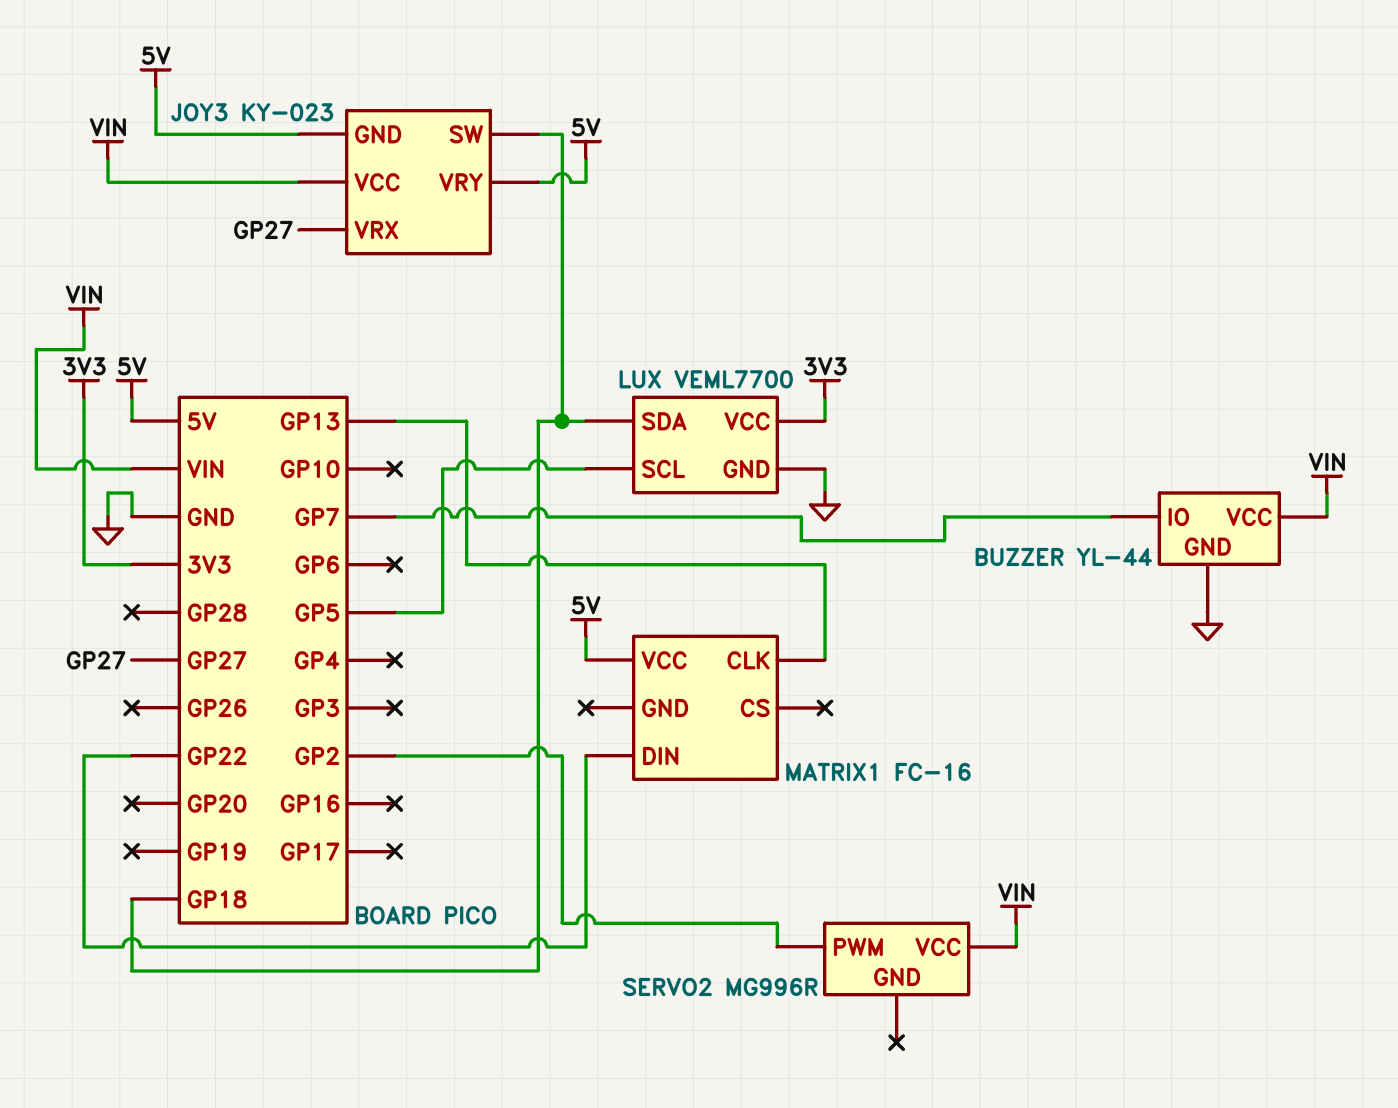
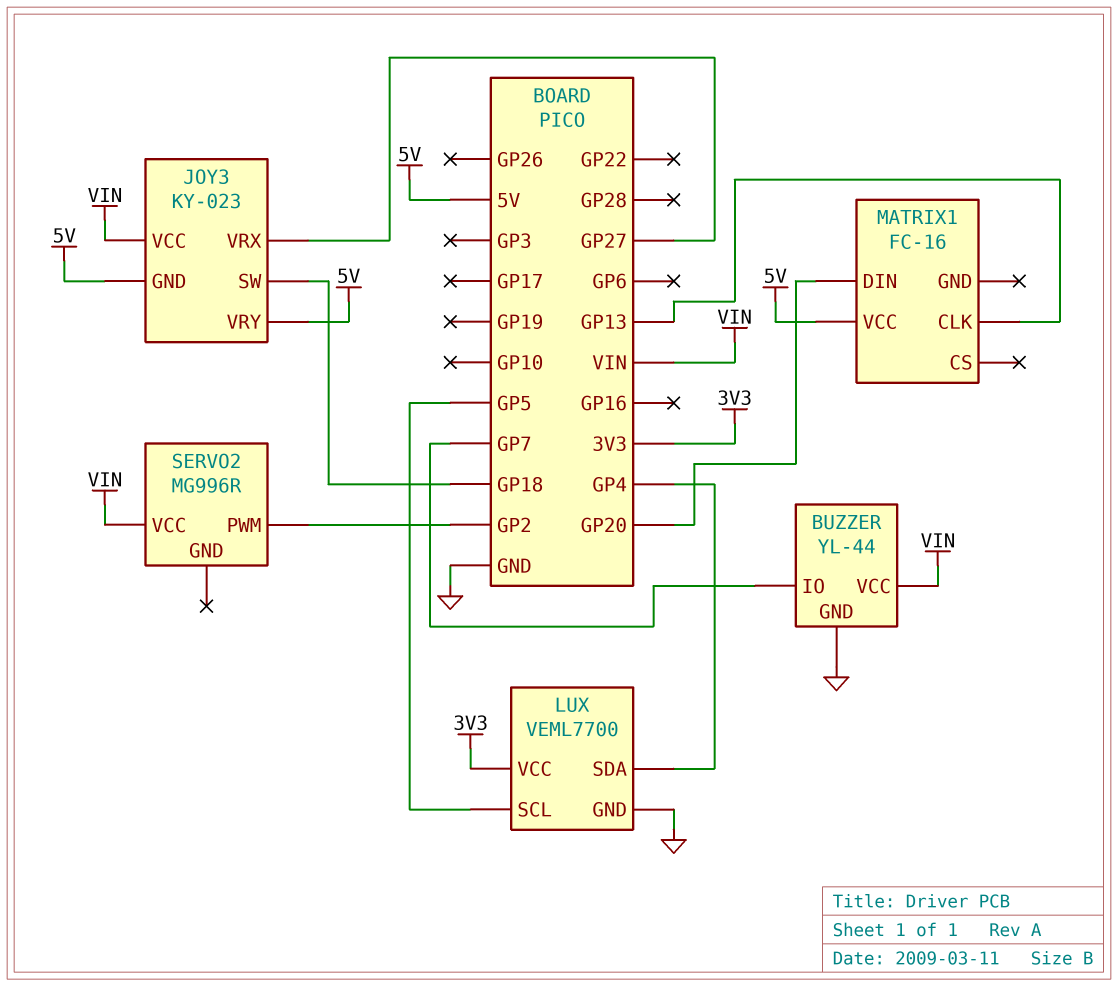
LUX pin SDA: GP18 -> GP4
MATRIX1 pin DIN: GP22 -> GP20

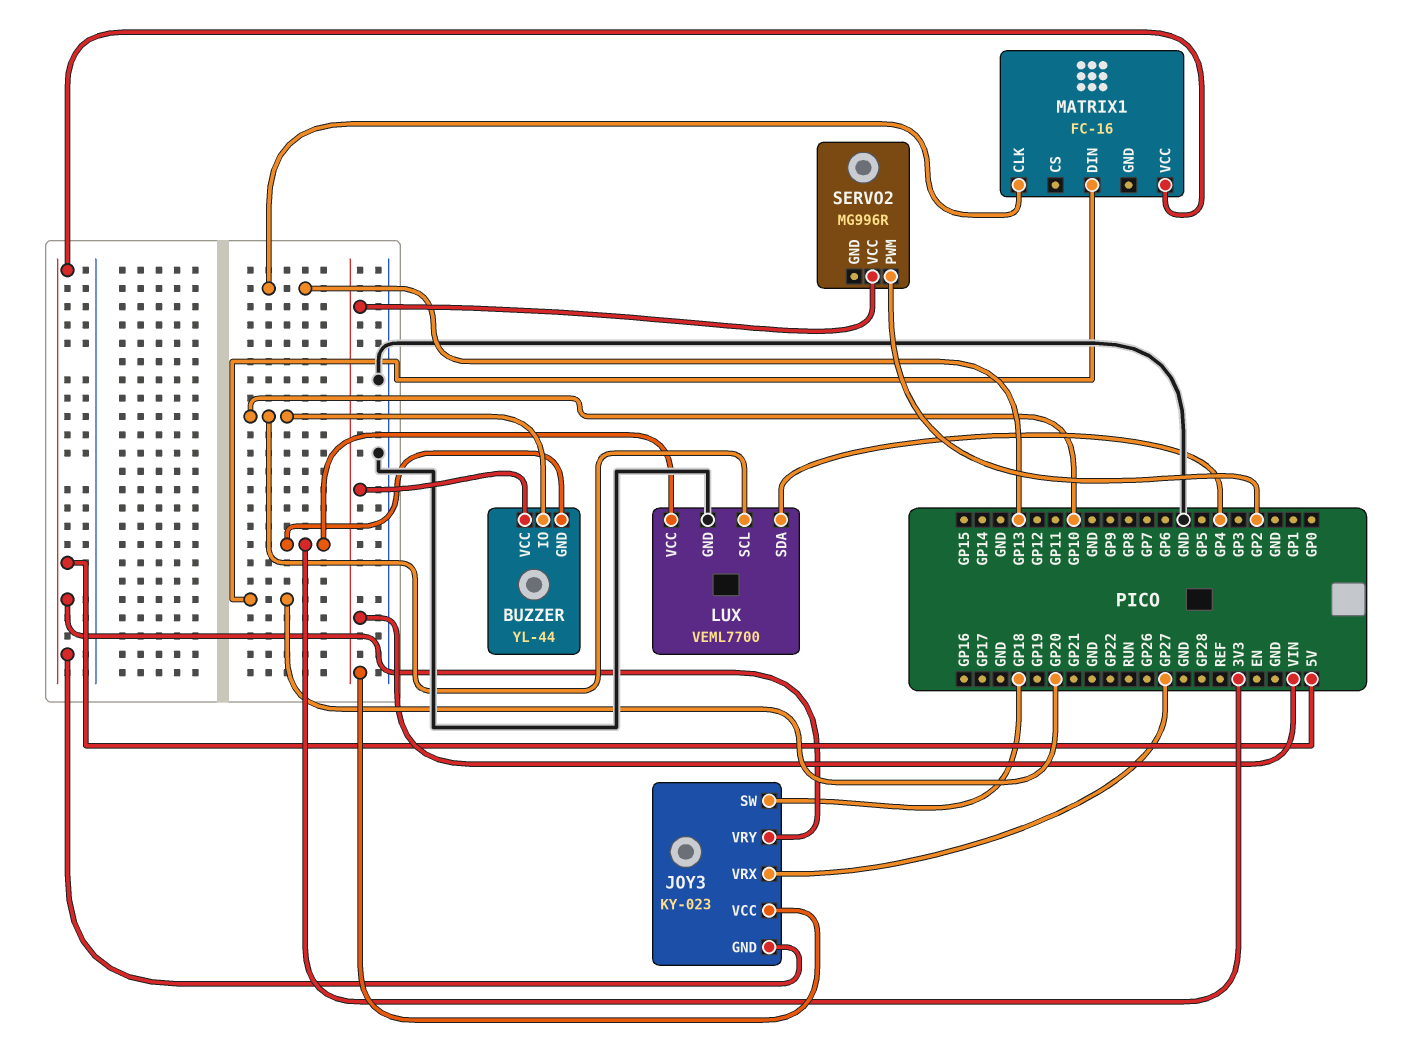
BUZZER pin GND: GND -> 3V3
BUZZER pin IO: GP7 -> GP10
LUX pin SCL: GP5 -> GP10

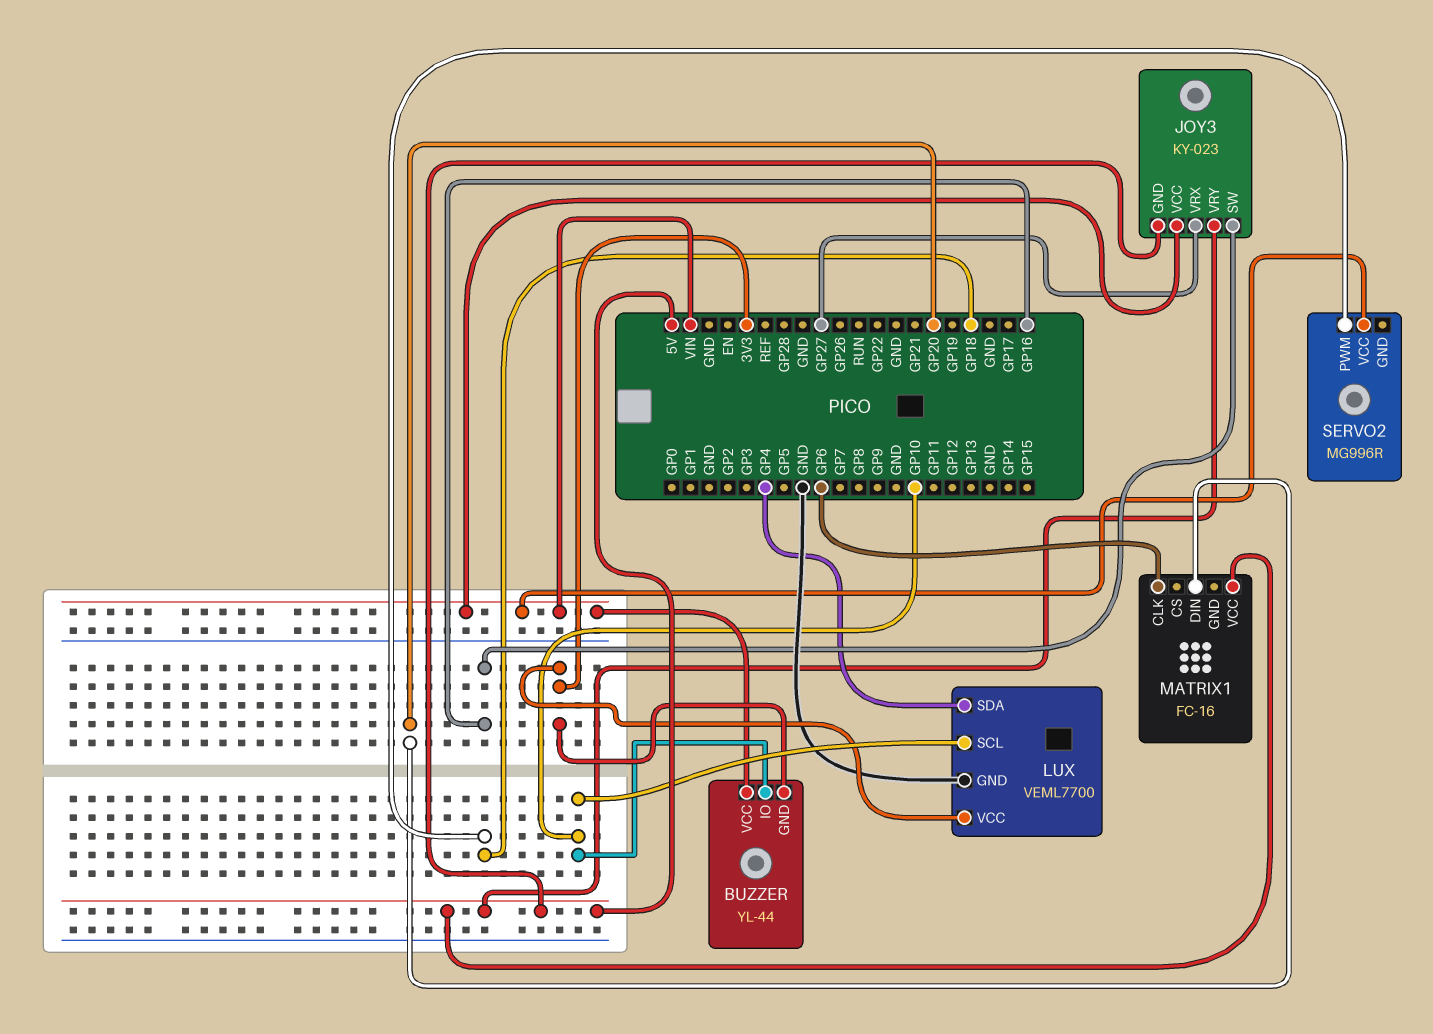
JOY3 pin SW: GP18 -> GP16
MATRIX1 pin CLK: GP13 -> GP6
SERVO2 pin PWM: GP2 -> GP18

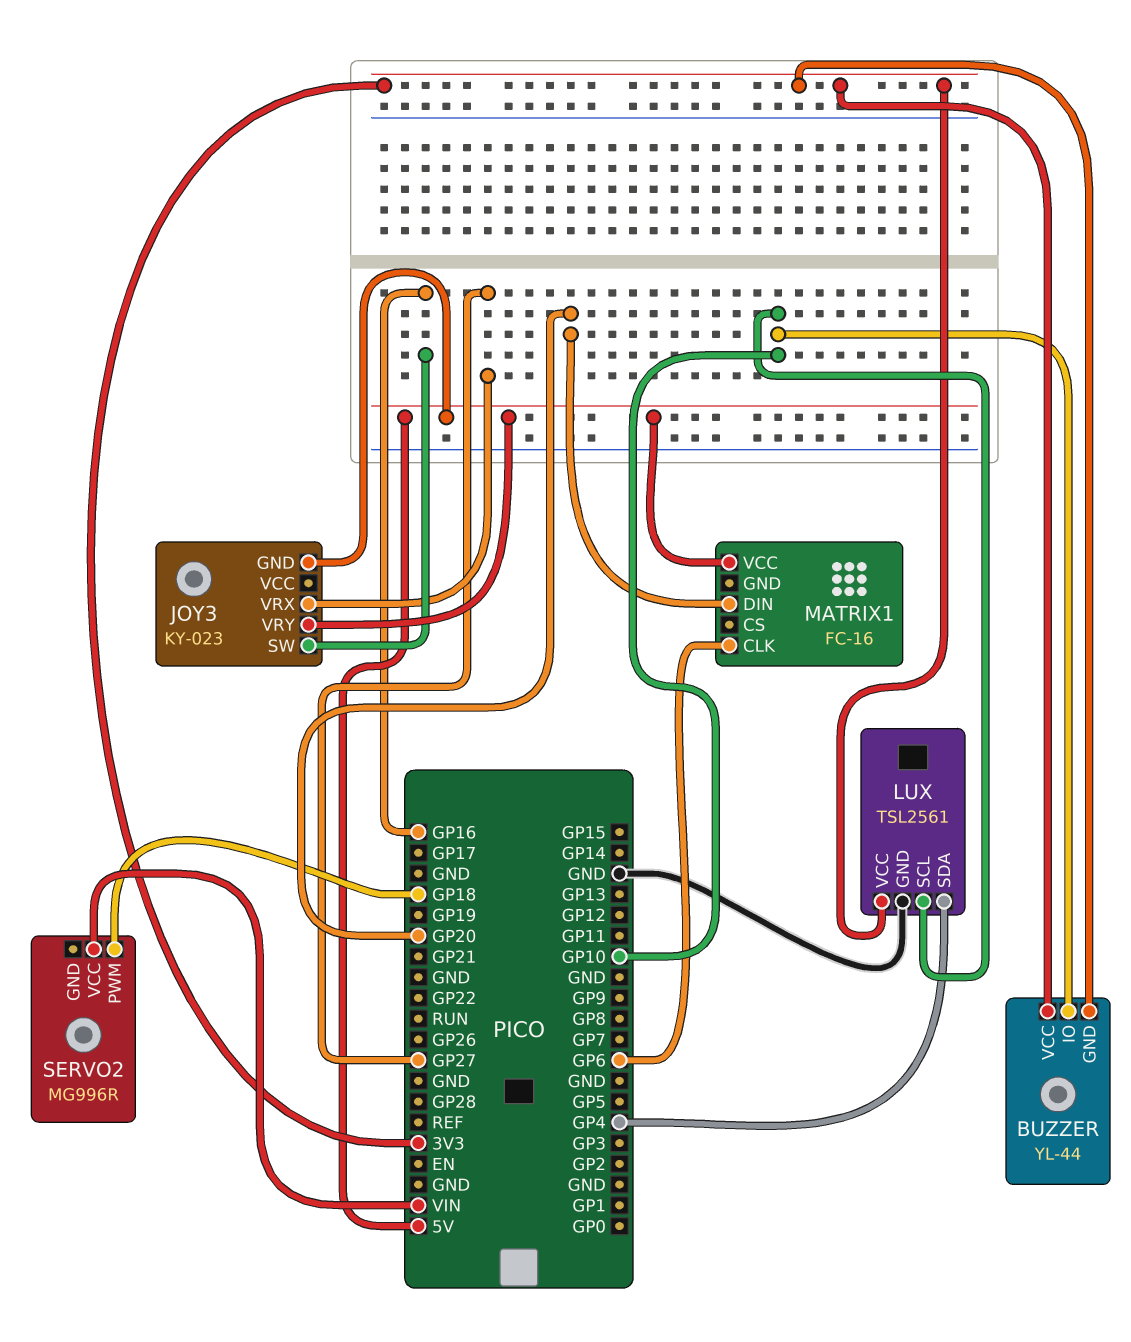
BUZZER pin VCC: VIN -> 3V3
JOY3 pin VCC: VIN -> none
LUX: VEML7700 -> TSL2561

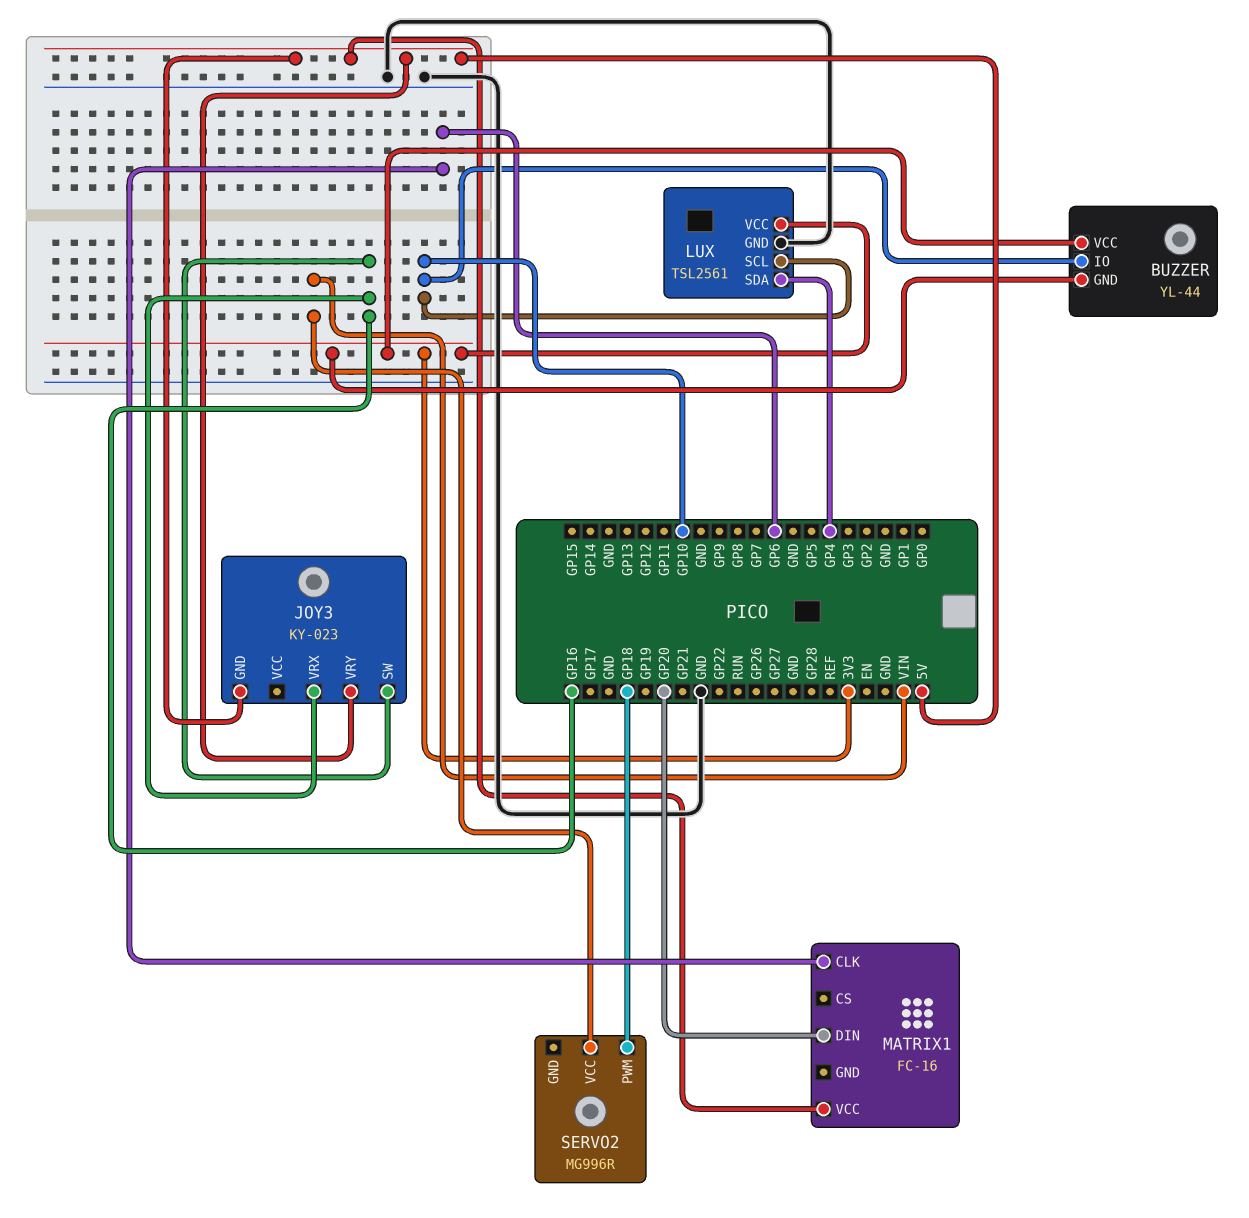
JOY3 pin VRX: GP27 -> GP16

